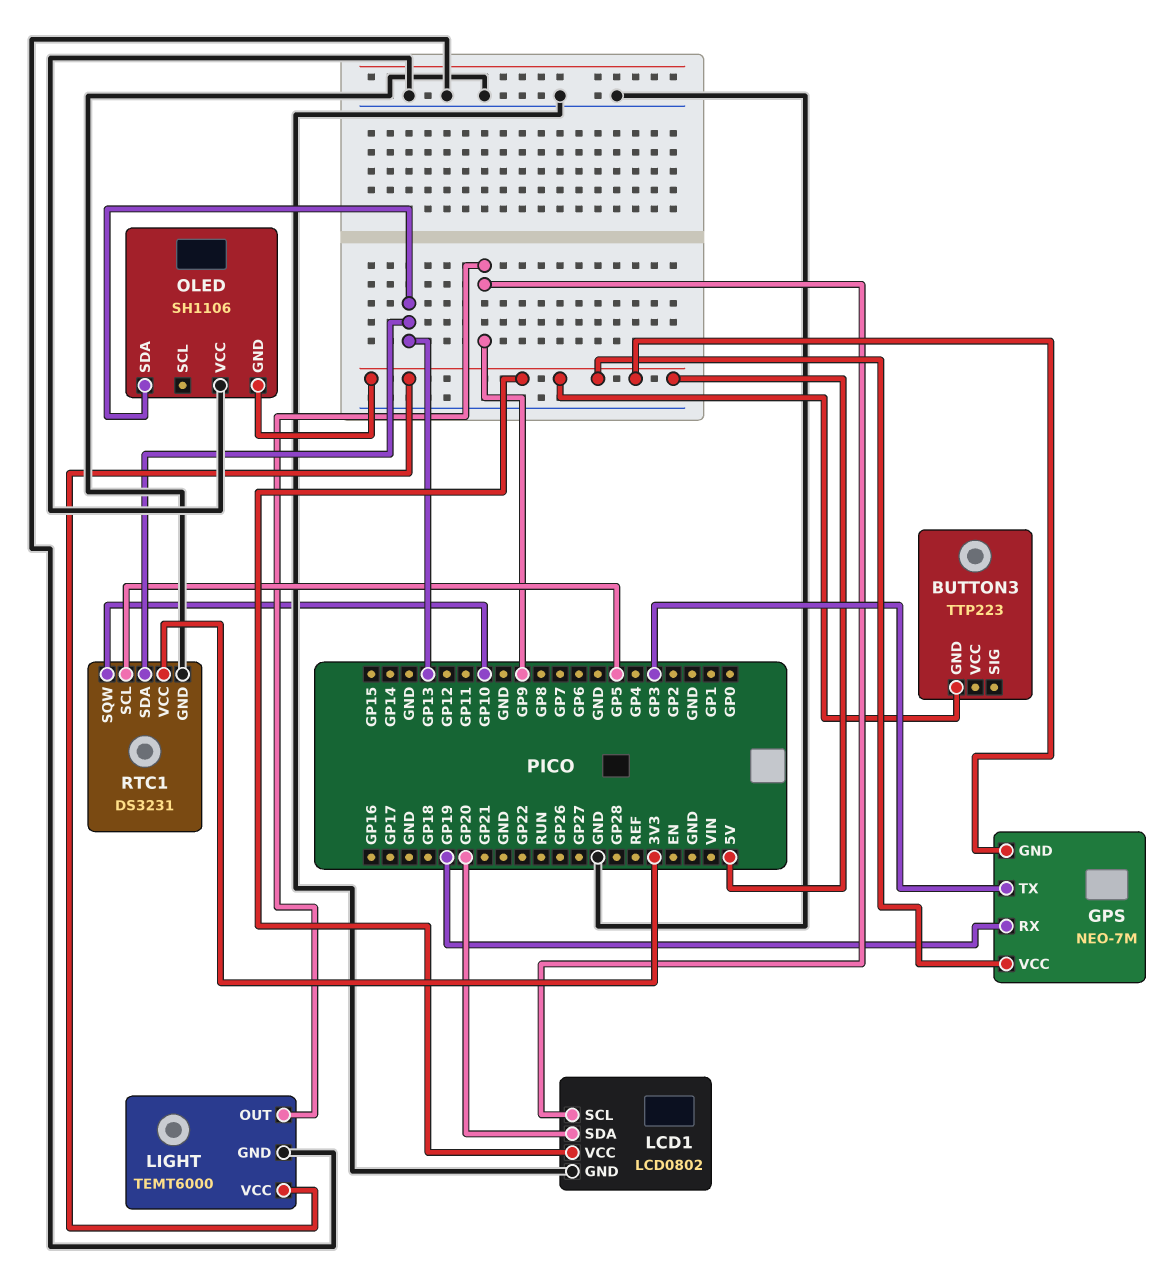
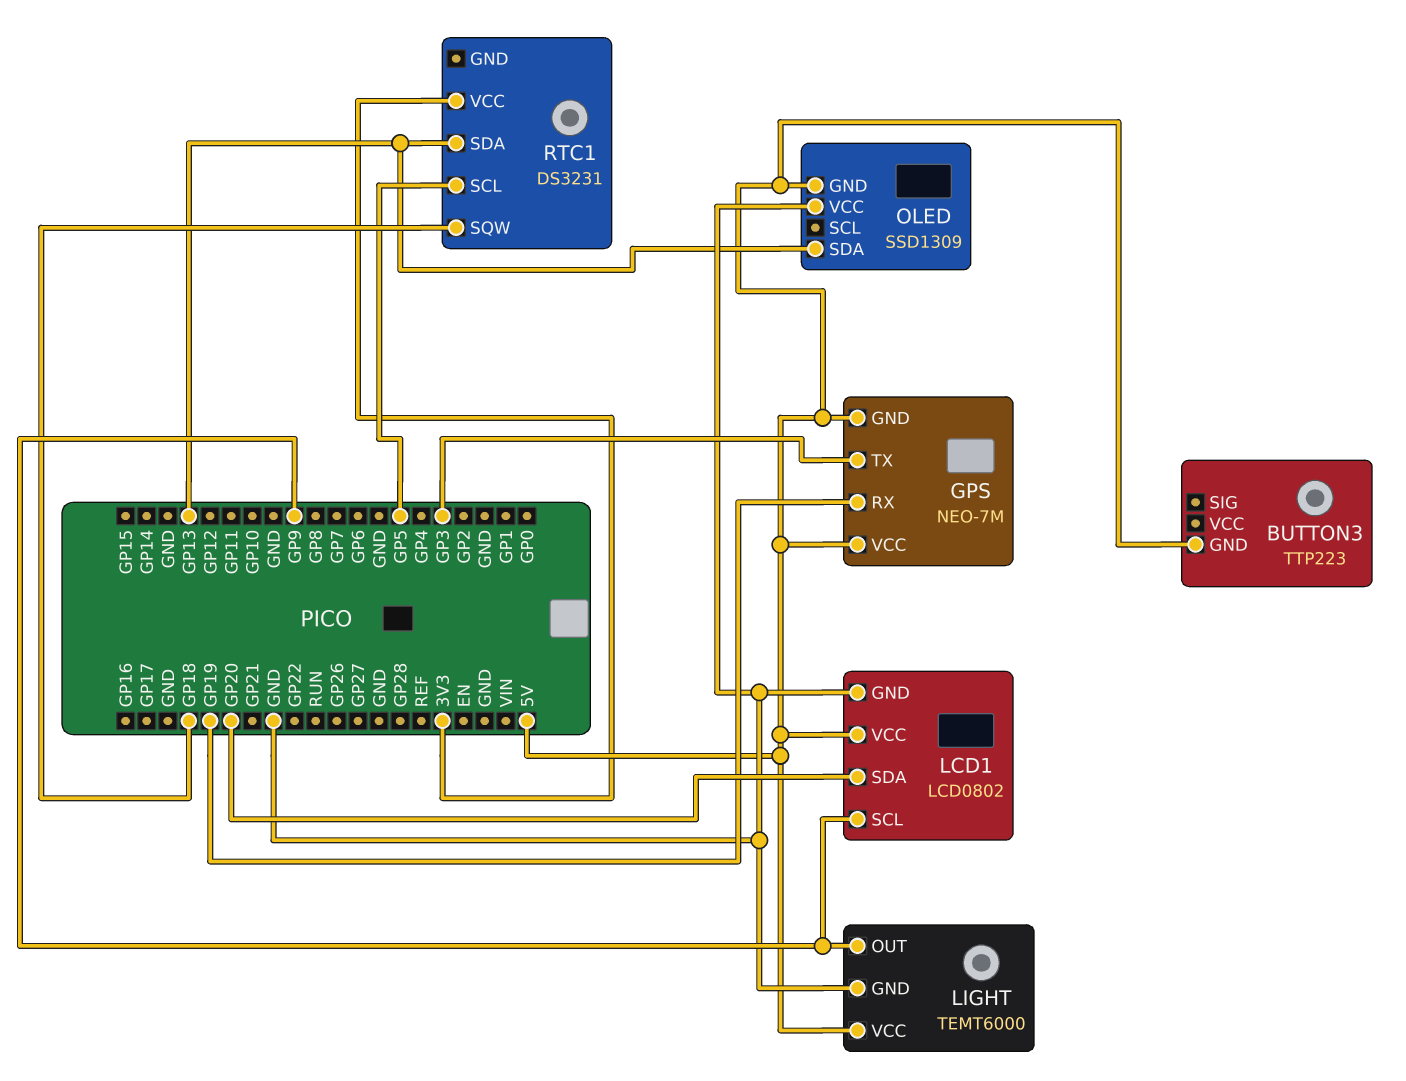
OLED: SH1106 -> SSD1309
RTC1 pin GND: GND -> none
RTC1 pin SQW: GP10 -> GP18

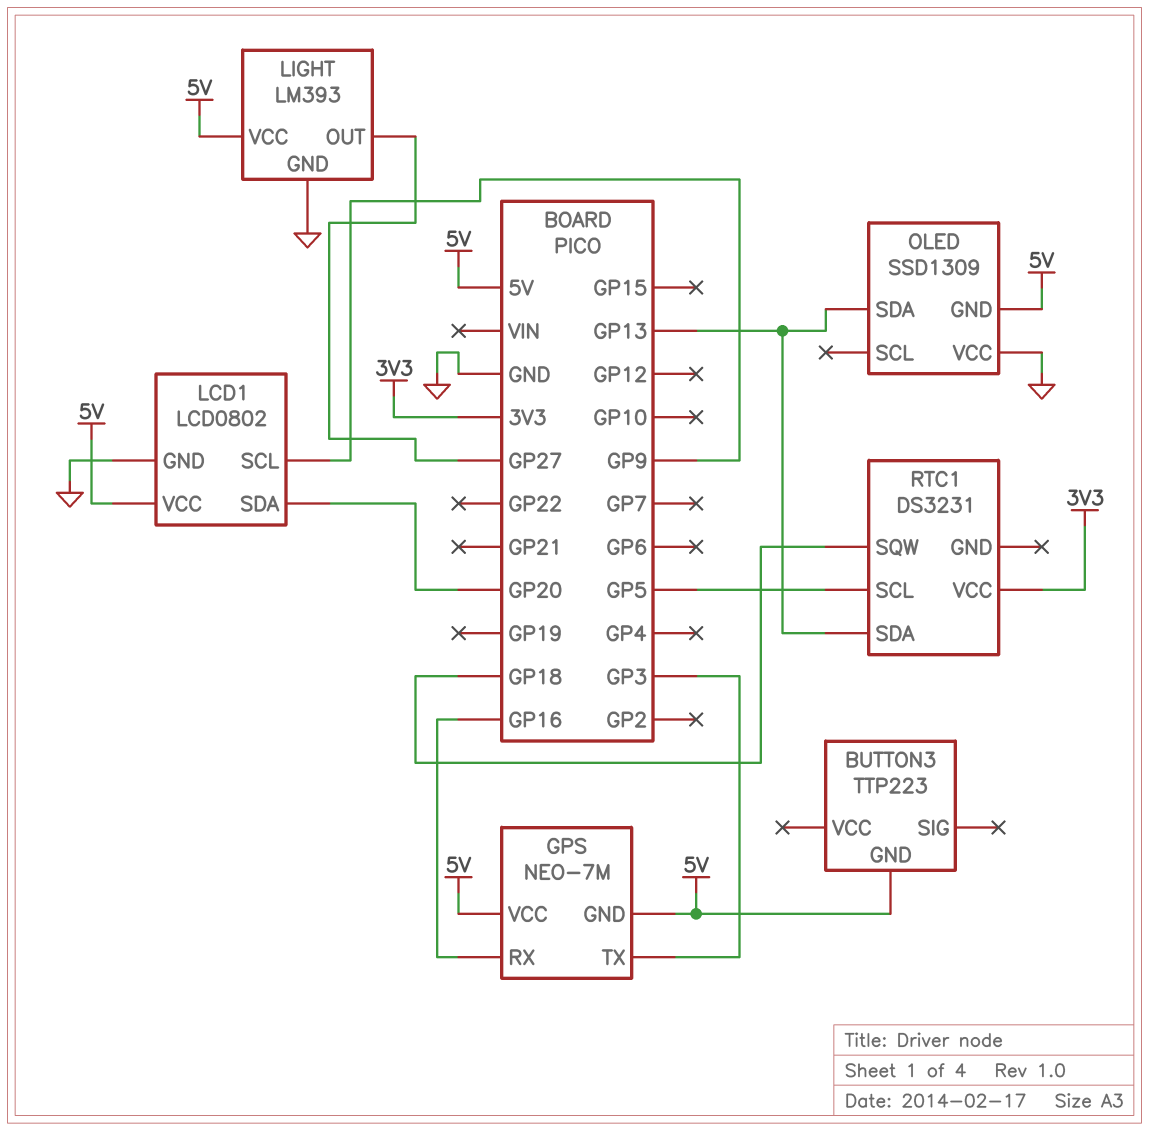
GPS pin RX: GP19 -> GP16
LIGHT: TEMT6000 -> LM393
LIGHT pin OUT: GP9 -> GP27

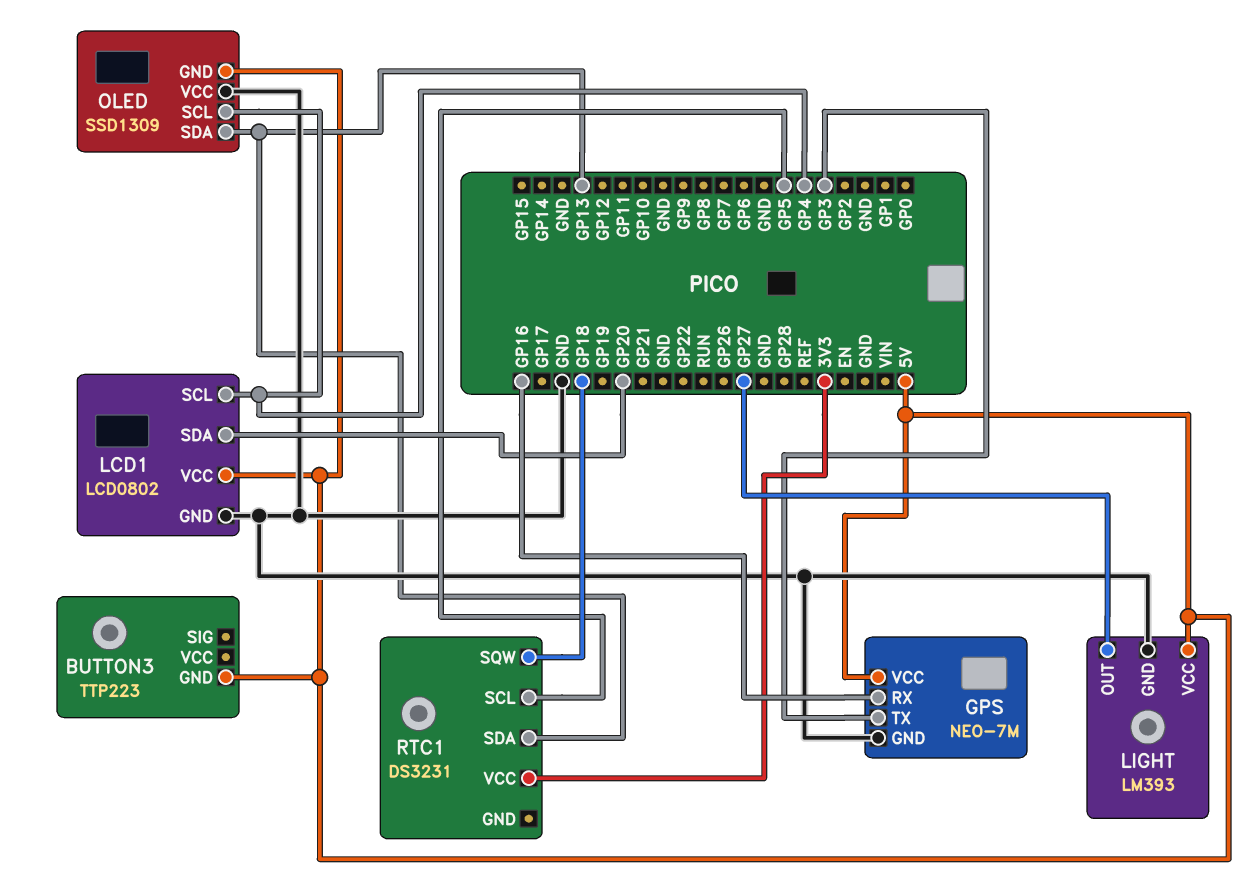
GPS pin GND: 5V -> GND
LCD1 pin SCL: GP9 -> GP4
OLED pin SCL: none -> GP4

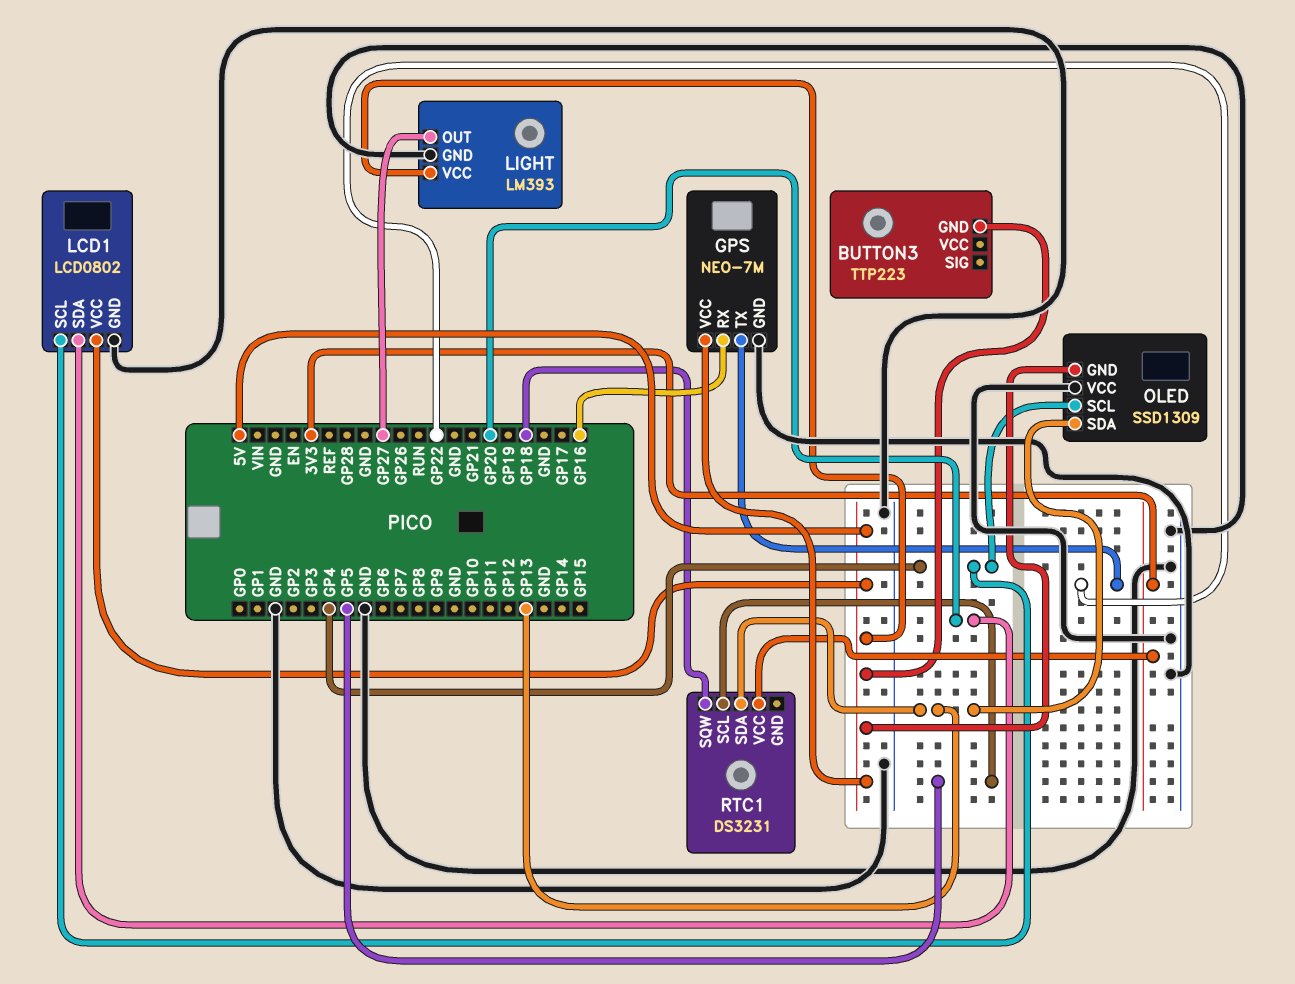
GPS pin TX: GP3 -> GP22

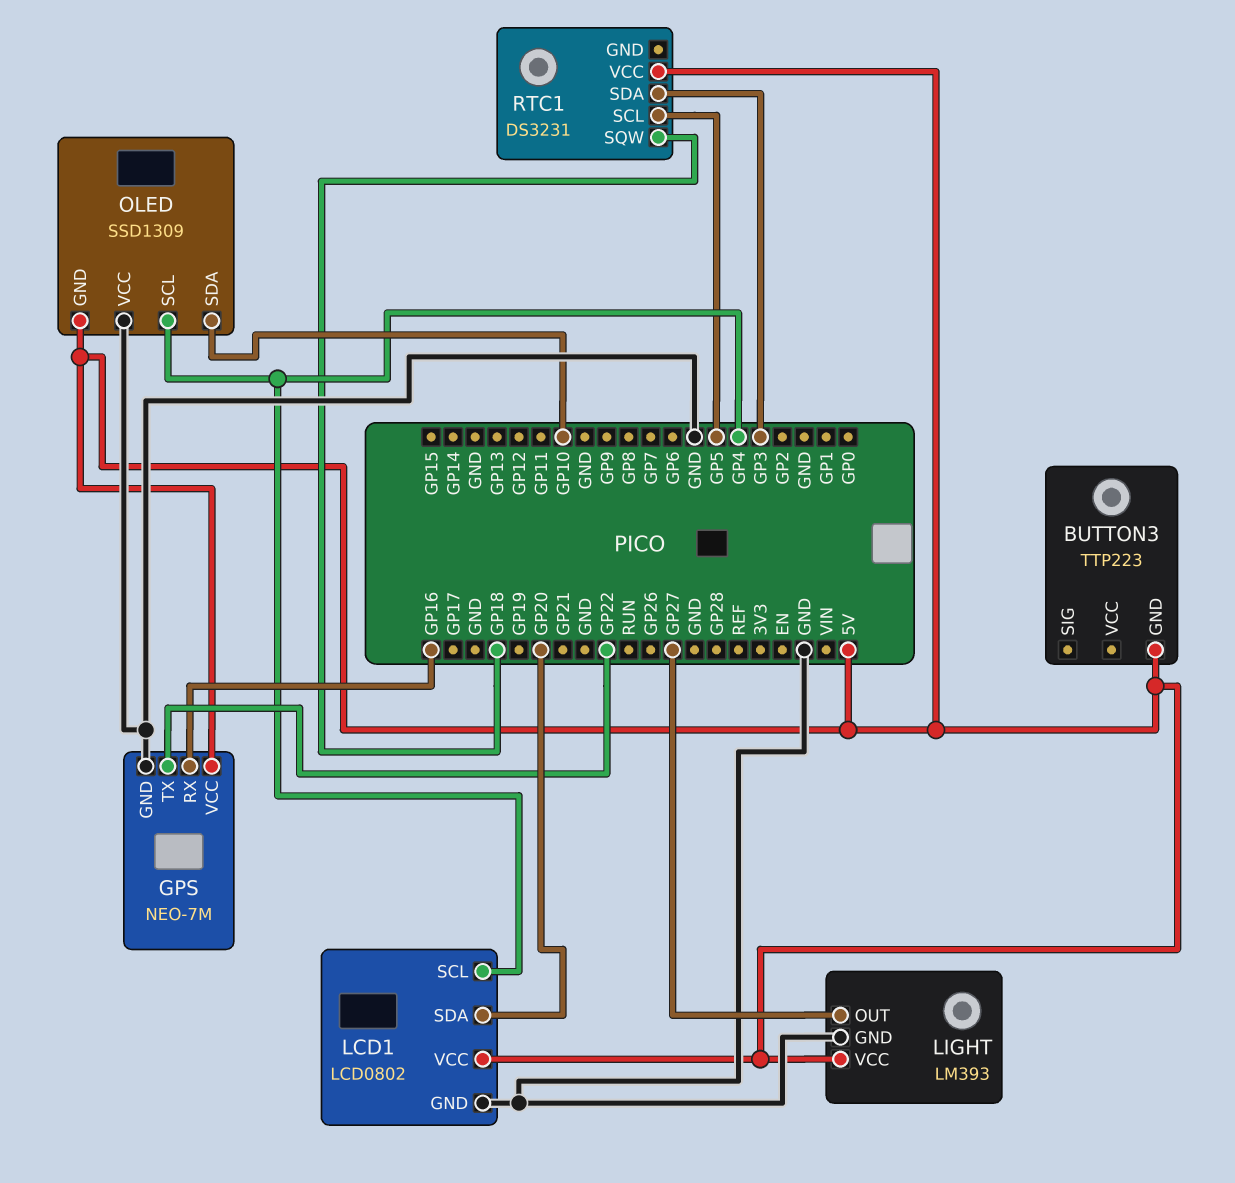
OLED pin SDA: GP13 -> GP10
RTC1 pin SDA: GP13 -> GP3
RTC1 pin VCC: 3V3 -> 5V

